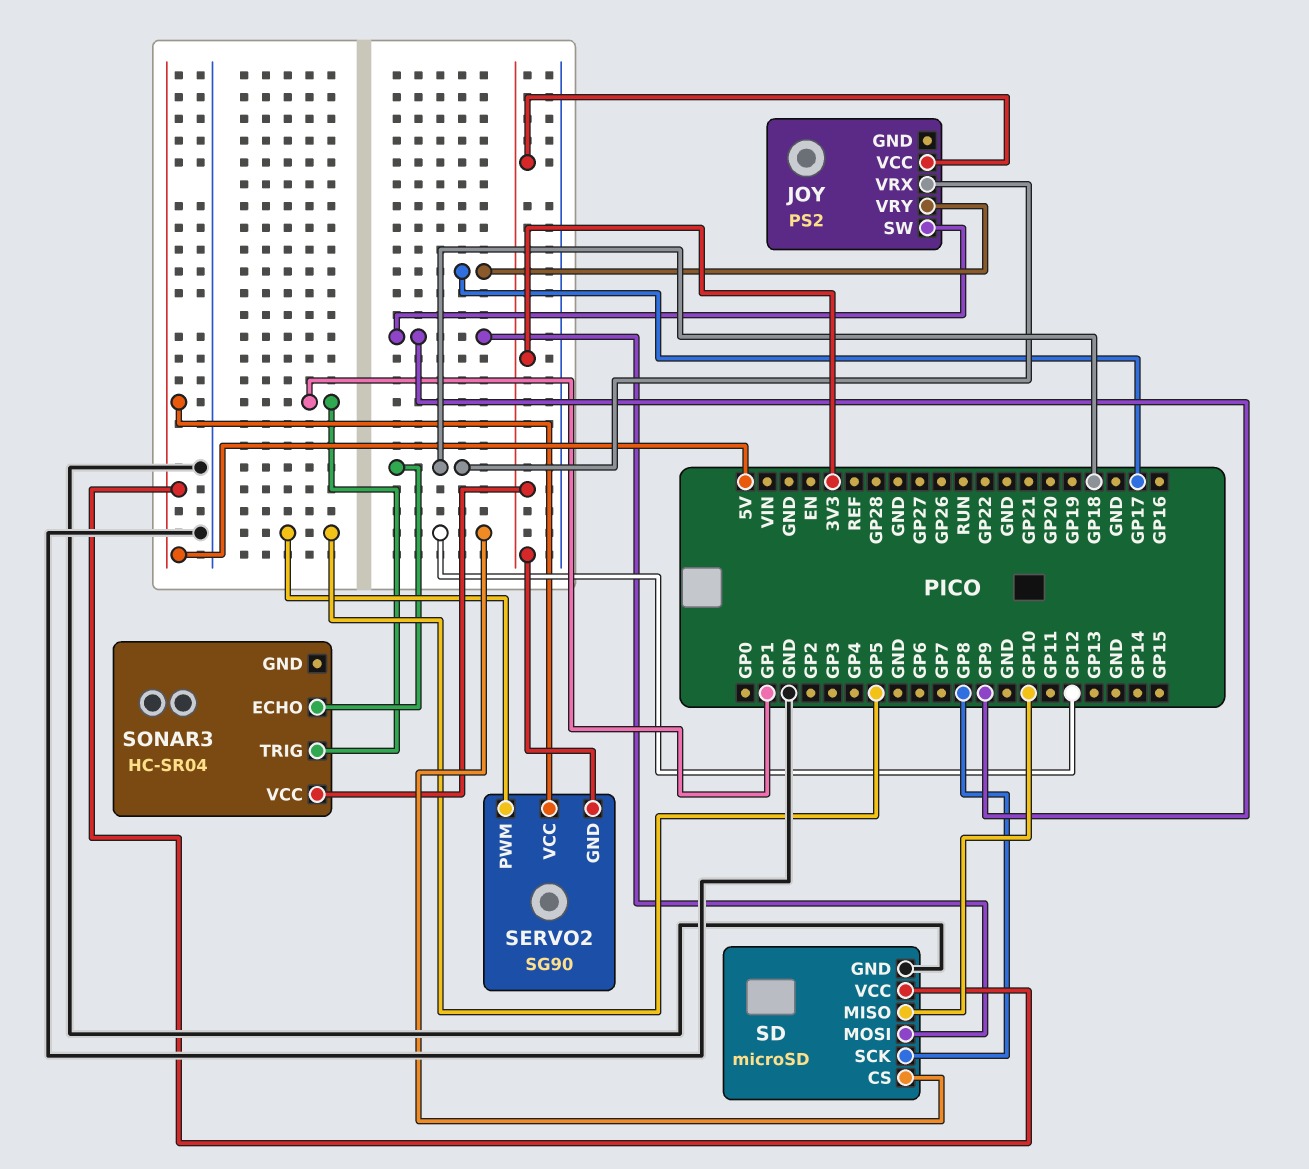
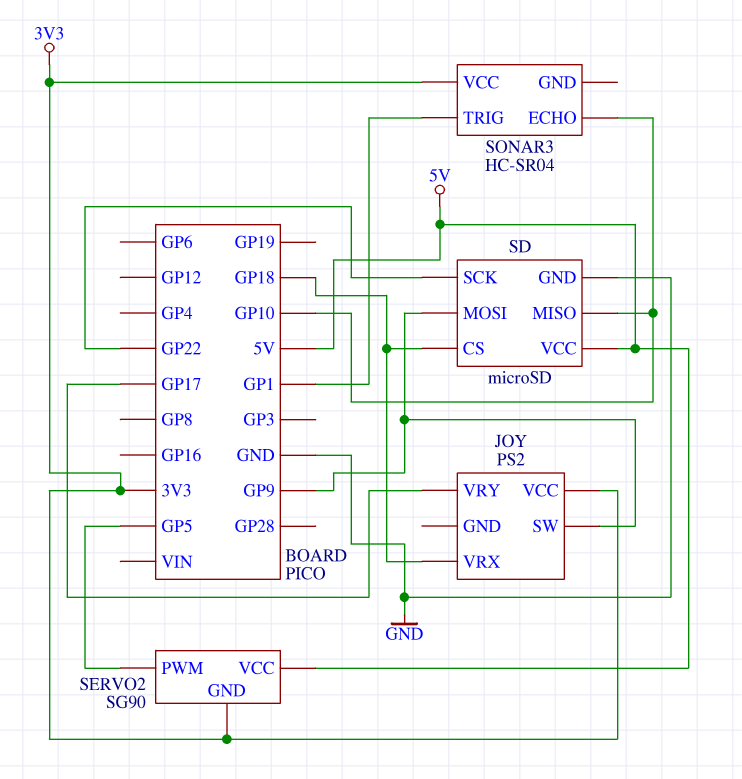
SD pin CS: GP12 -> GP18
SD pin SCK: GP8 -> GP22
SONAR3 pin ECHO: GP18 -> GP10

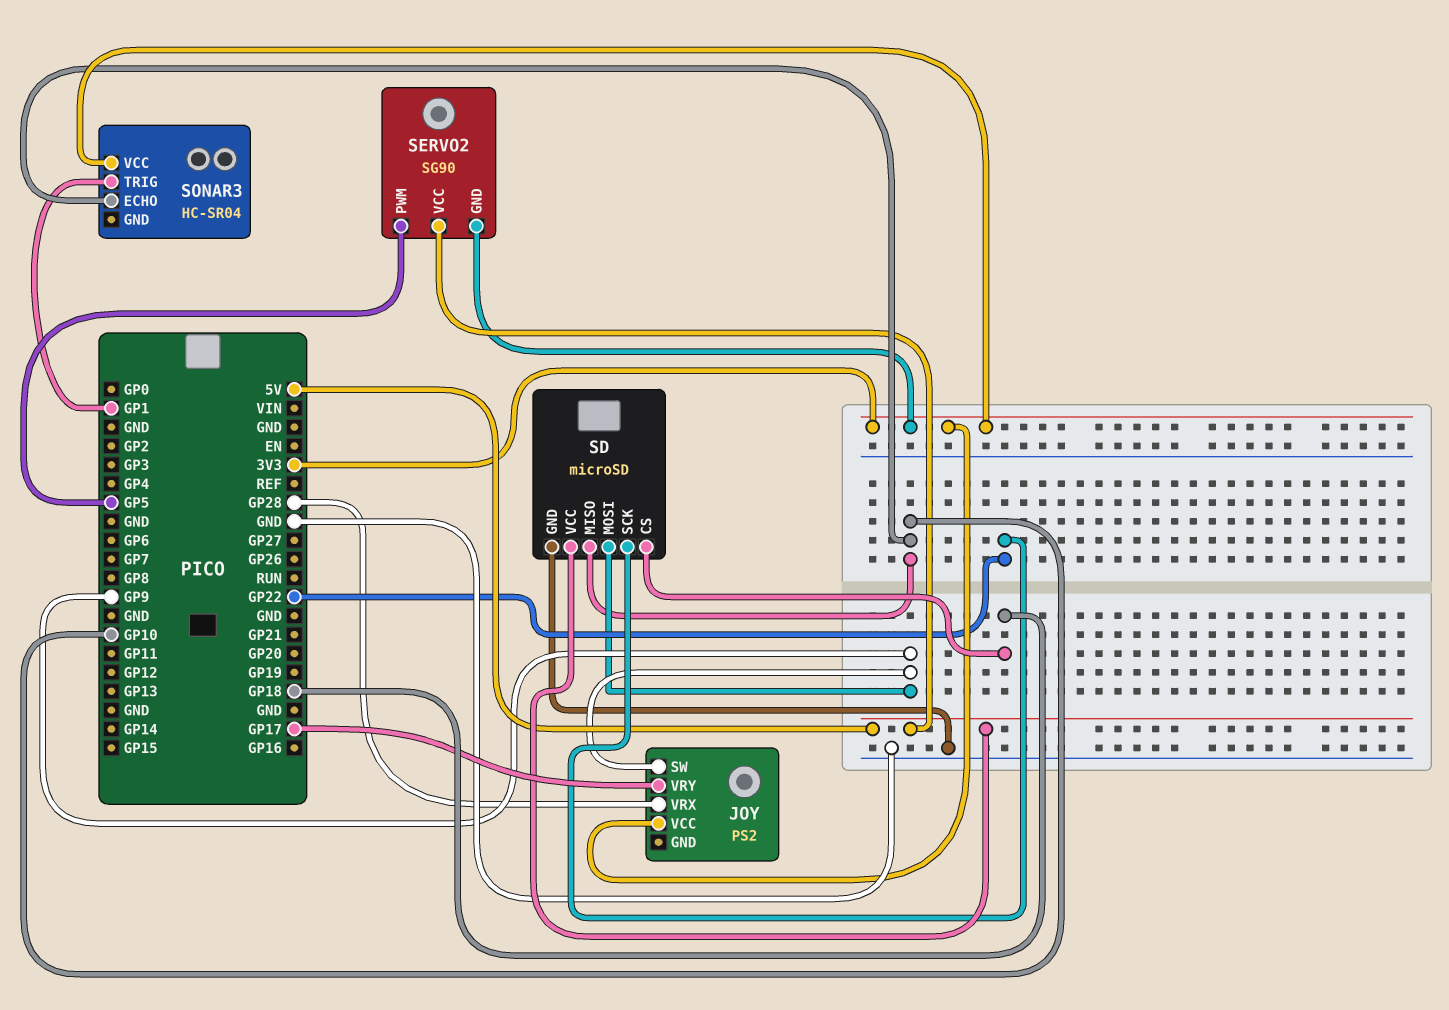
JOY pin VRX: GP18 -> GP28

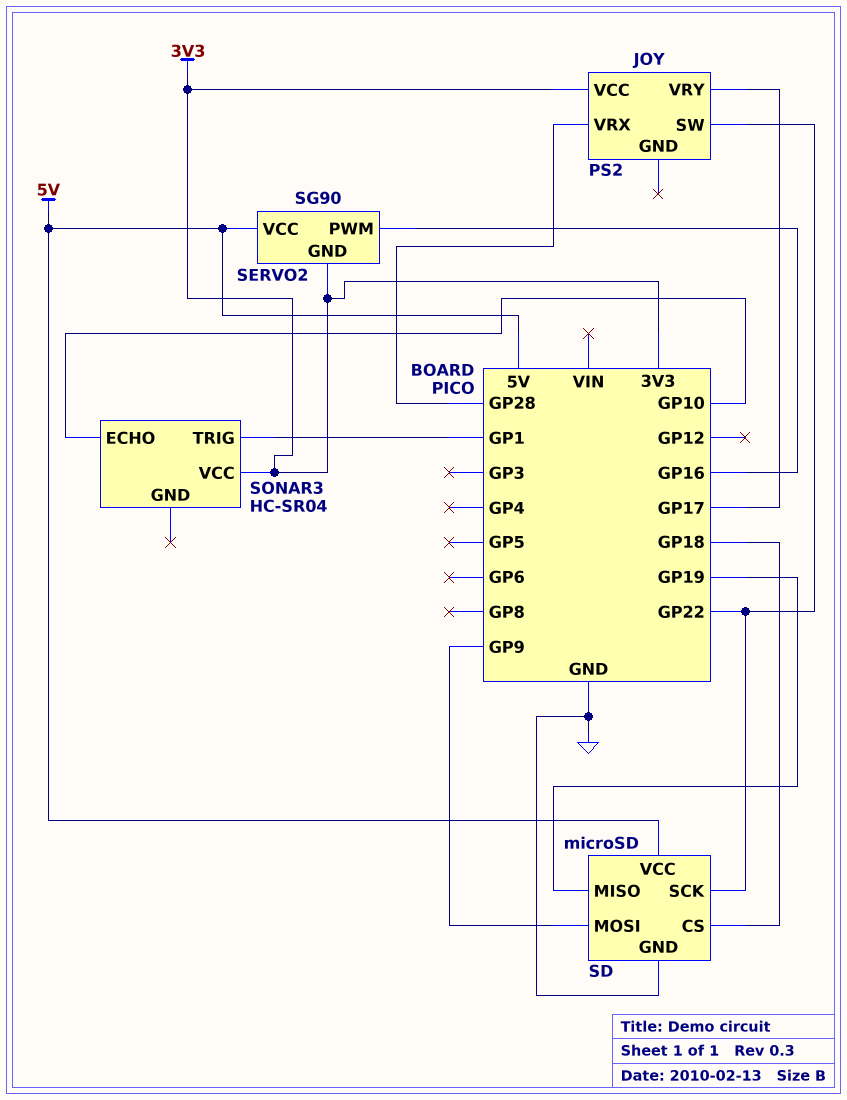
JOY pin SW: GP9 -> GP22
SD pin MISO: GP10 -> GP19
SERVO2 pin PWM: GP5 -> GP16

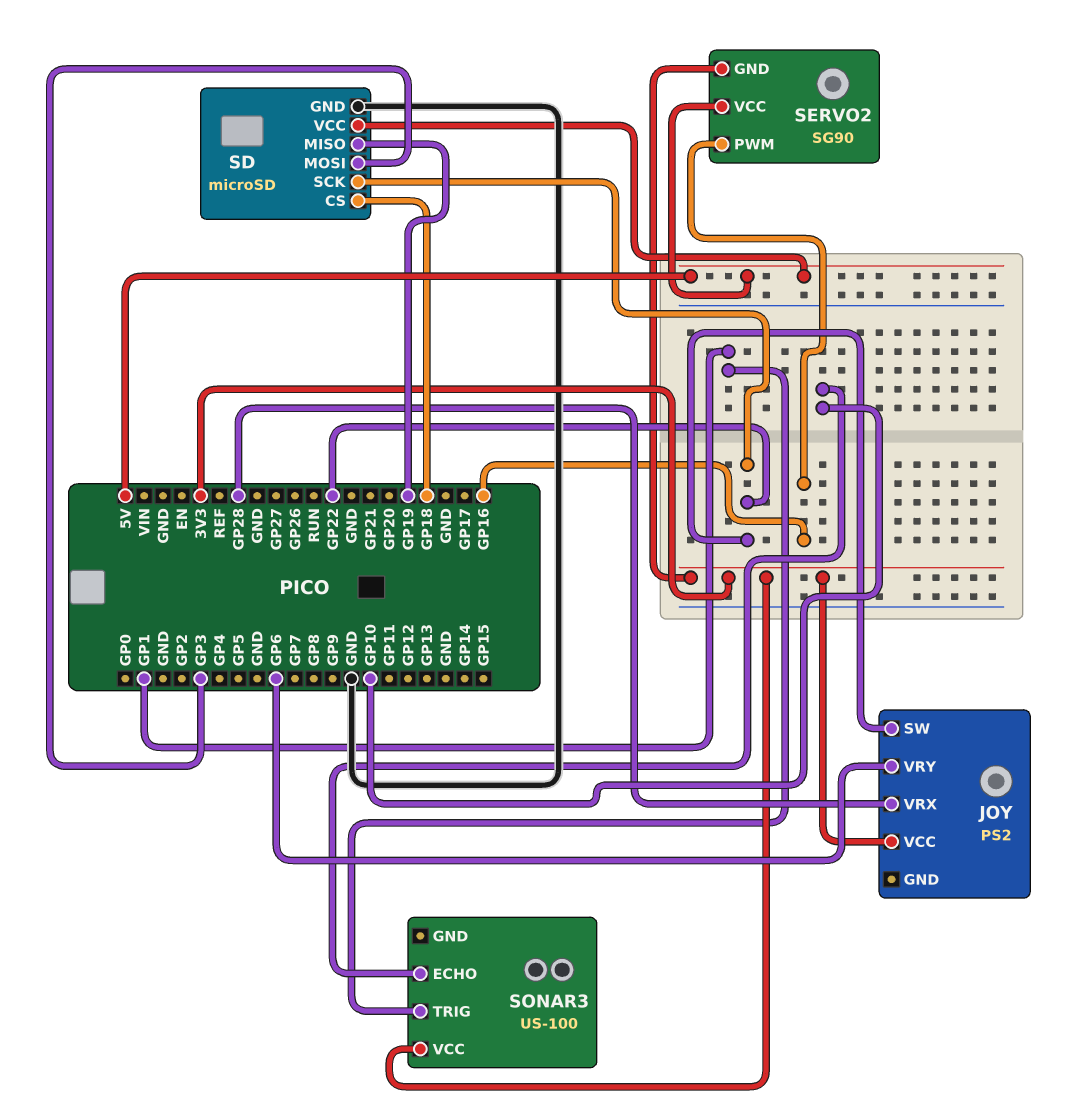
JOY pin VRY: GP17 -> GP6
SD pin MOSI: GP9 -> GP3
SONAR3: HC-SR04 -> US-100

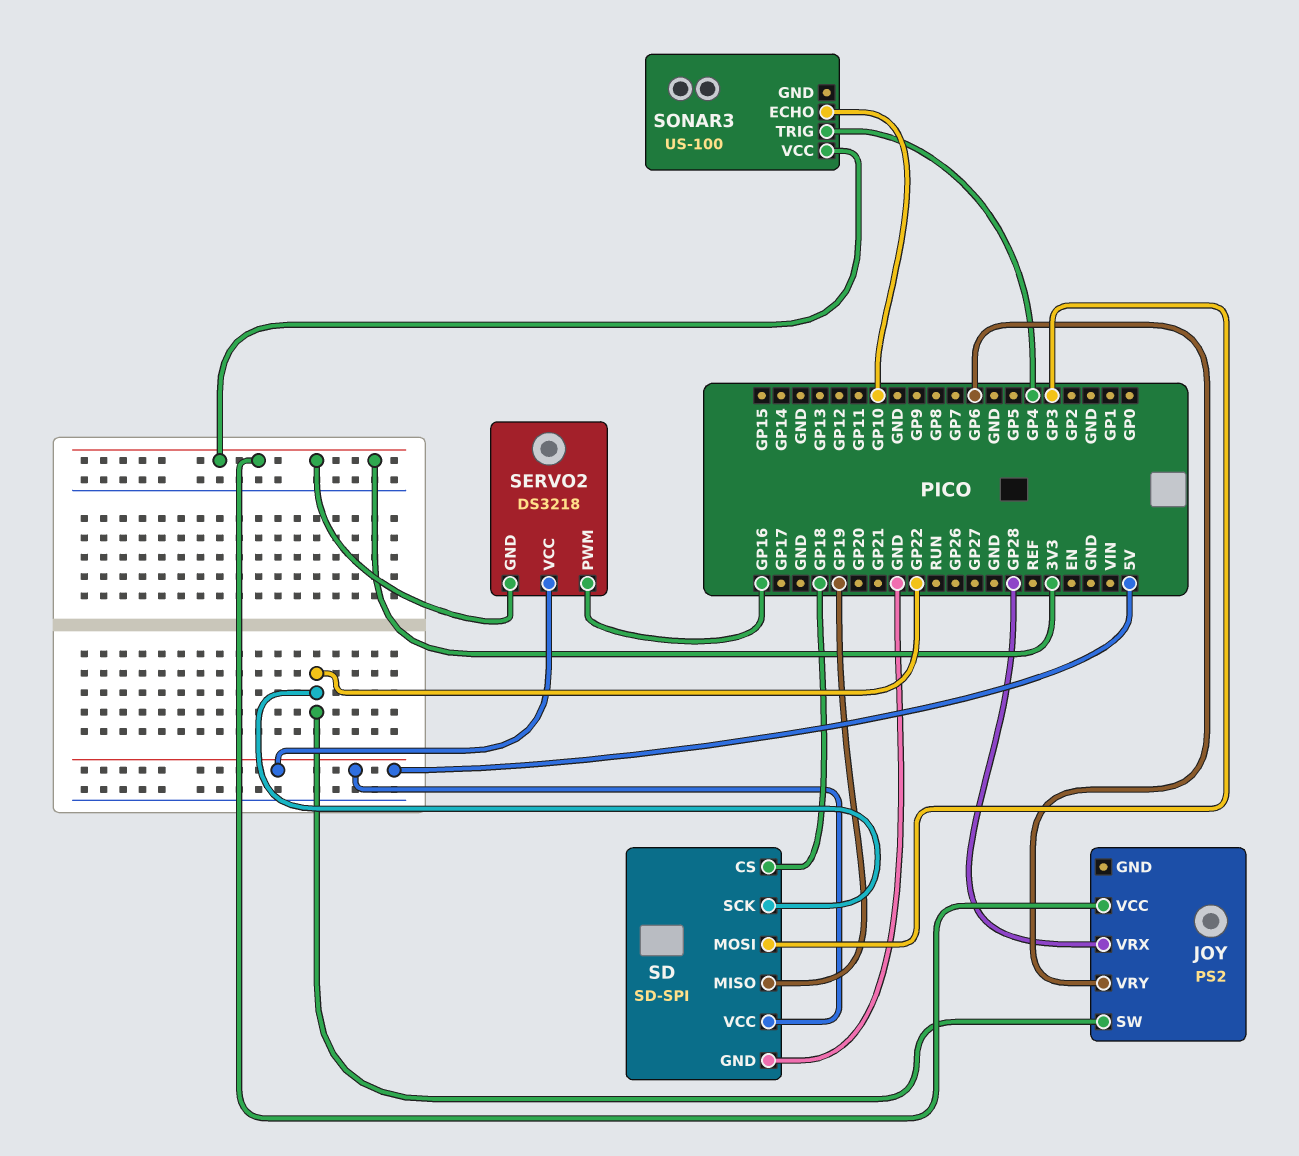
SD: microSD -> SD-SPI
SERVO2: SG90 -> DS3218
SONAR3 pin TRIG: GP1 -> GP4

